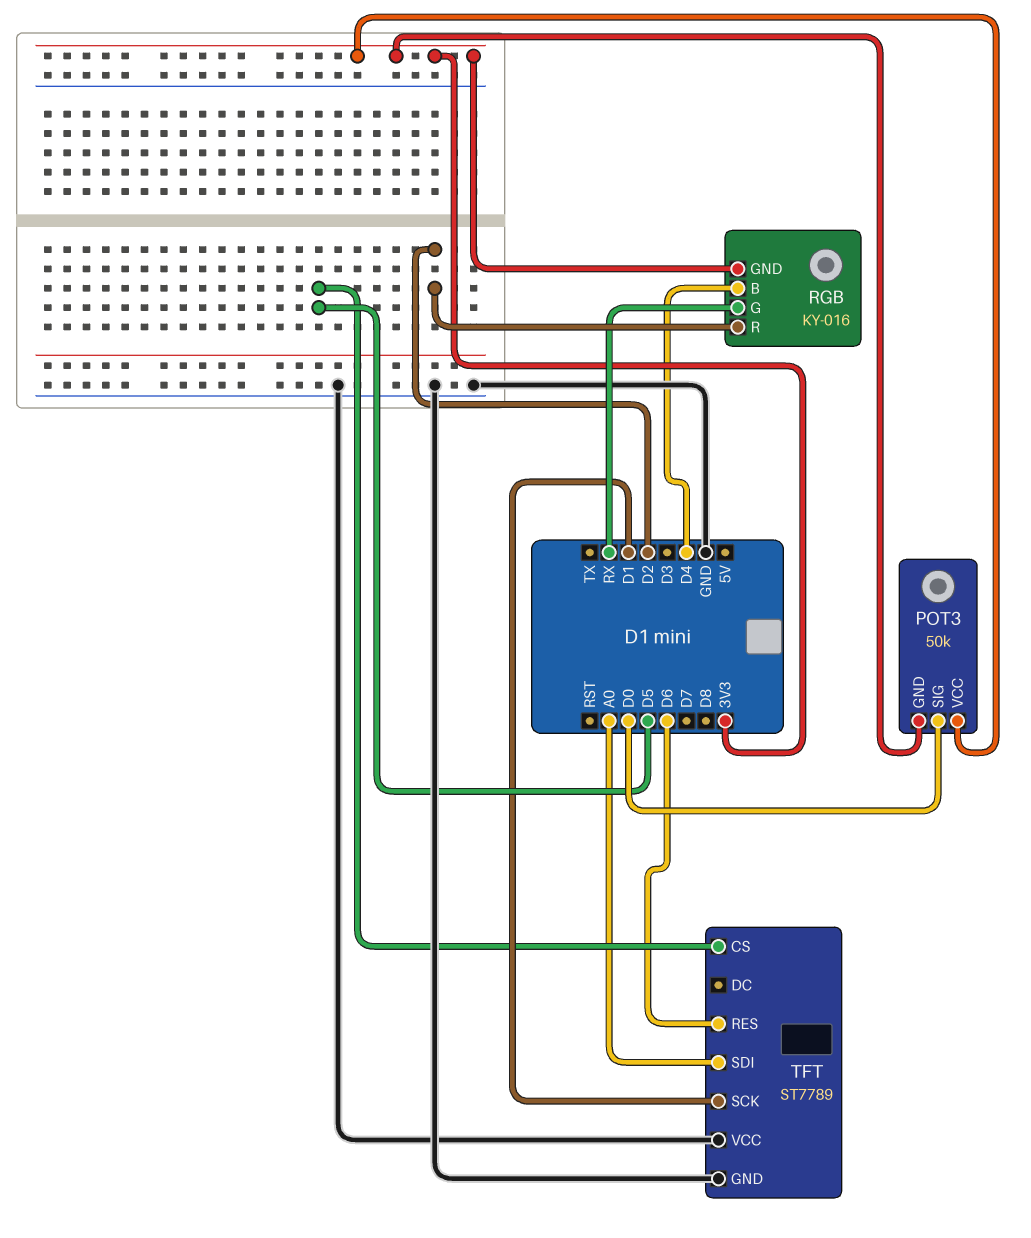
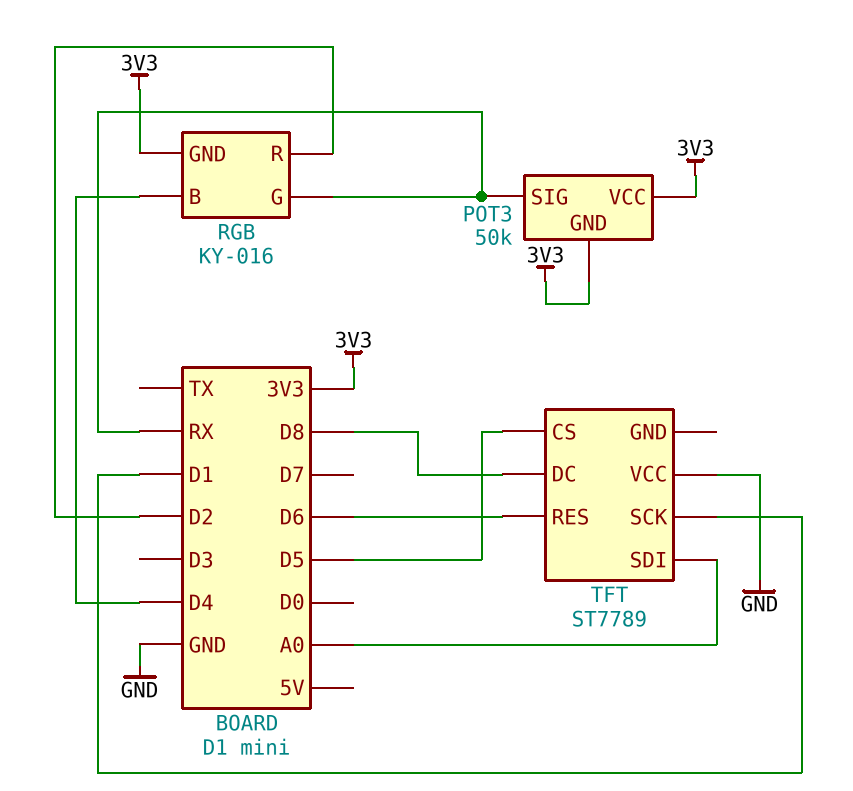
POT3 pin SIG: D0 -> RX
TFT pin DC: none -> D8
TFT pin GND: GND -> none

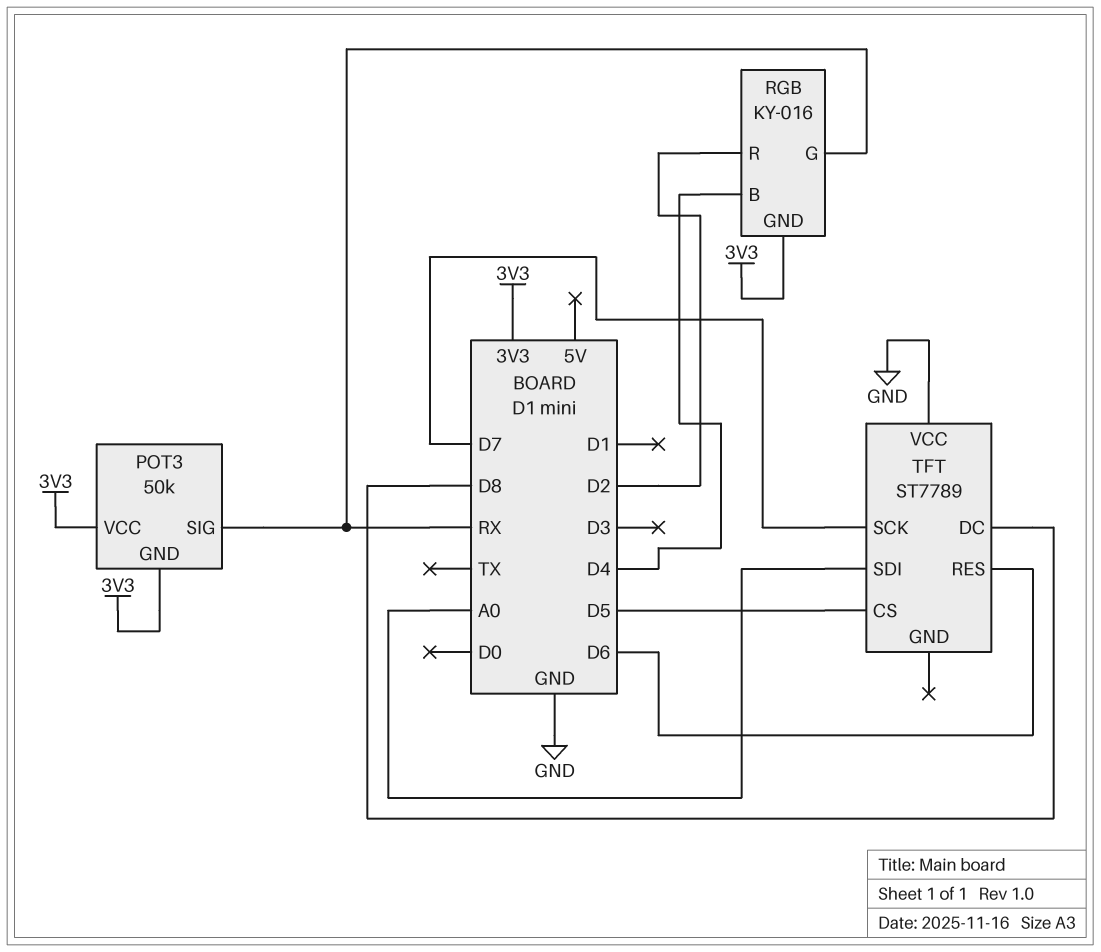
TFT pin SCK: D1 -> D7

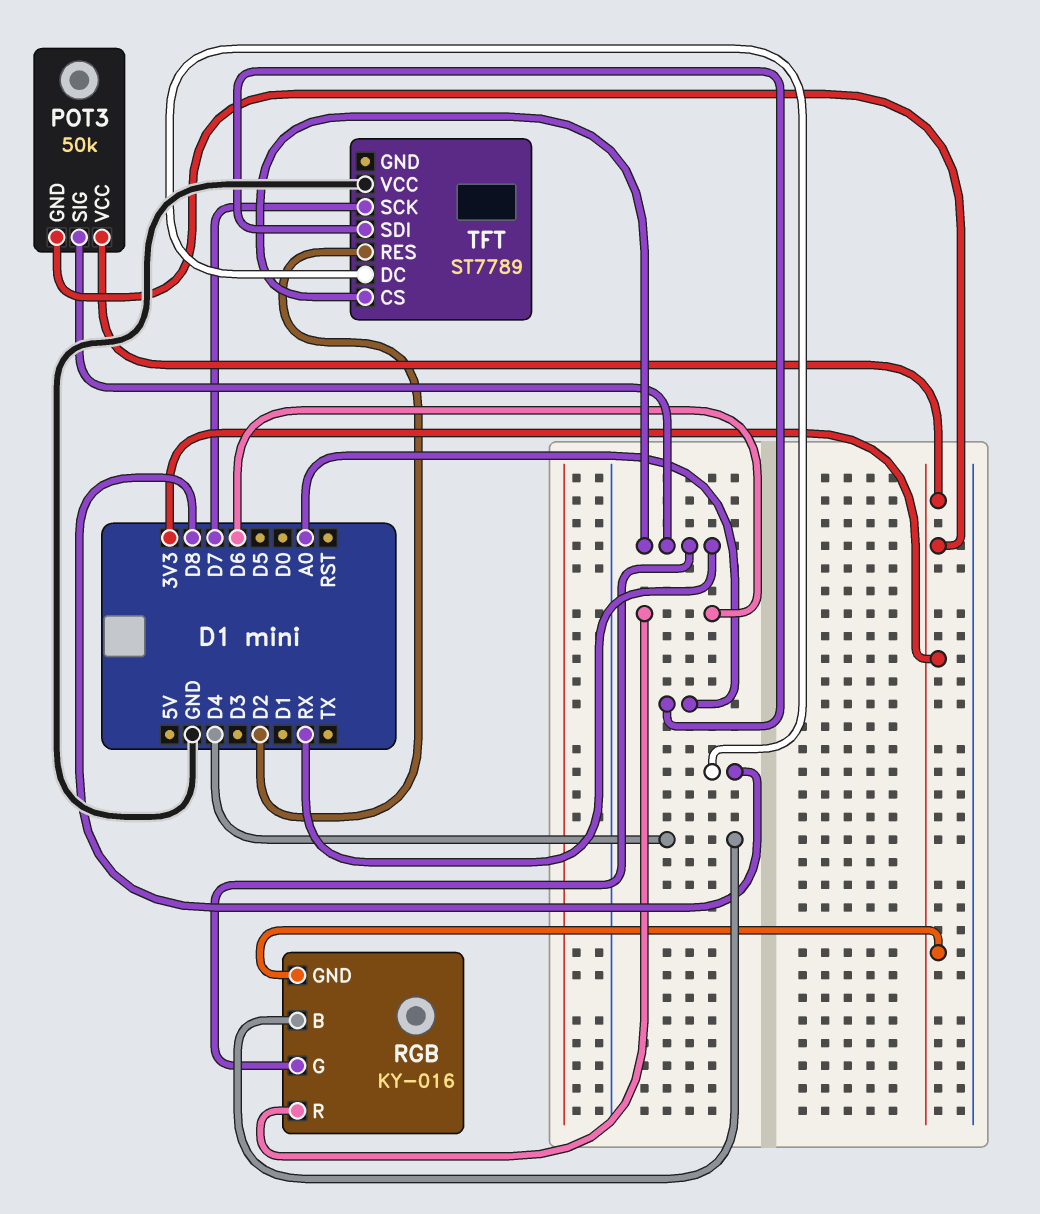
RGB pin R: D2 -> D6
TFT pin CS: D5 -> RX
TFT pin RES: D6 -> D2

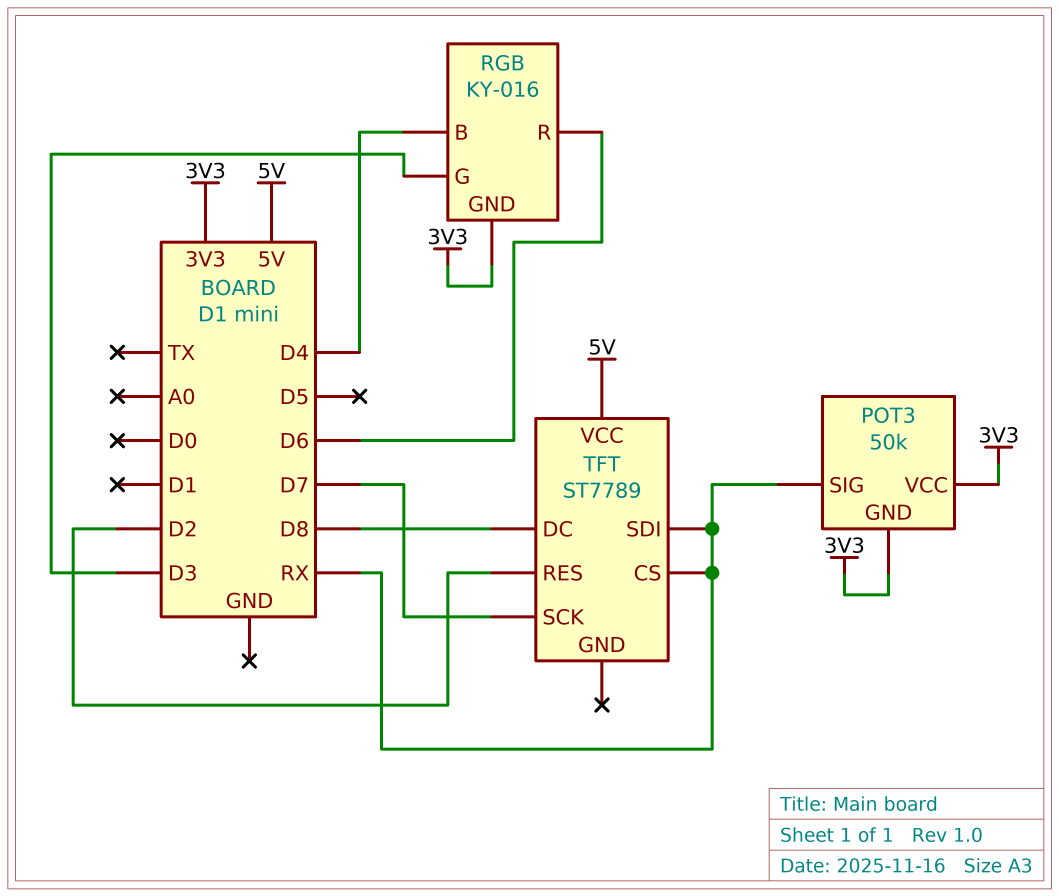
RGB pin G: RX -> D3
TFT pin SDI: A0 -> RX
TFT pin VCC: GND -> 5V

